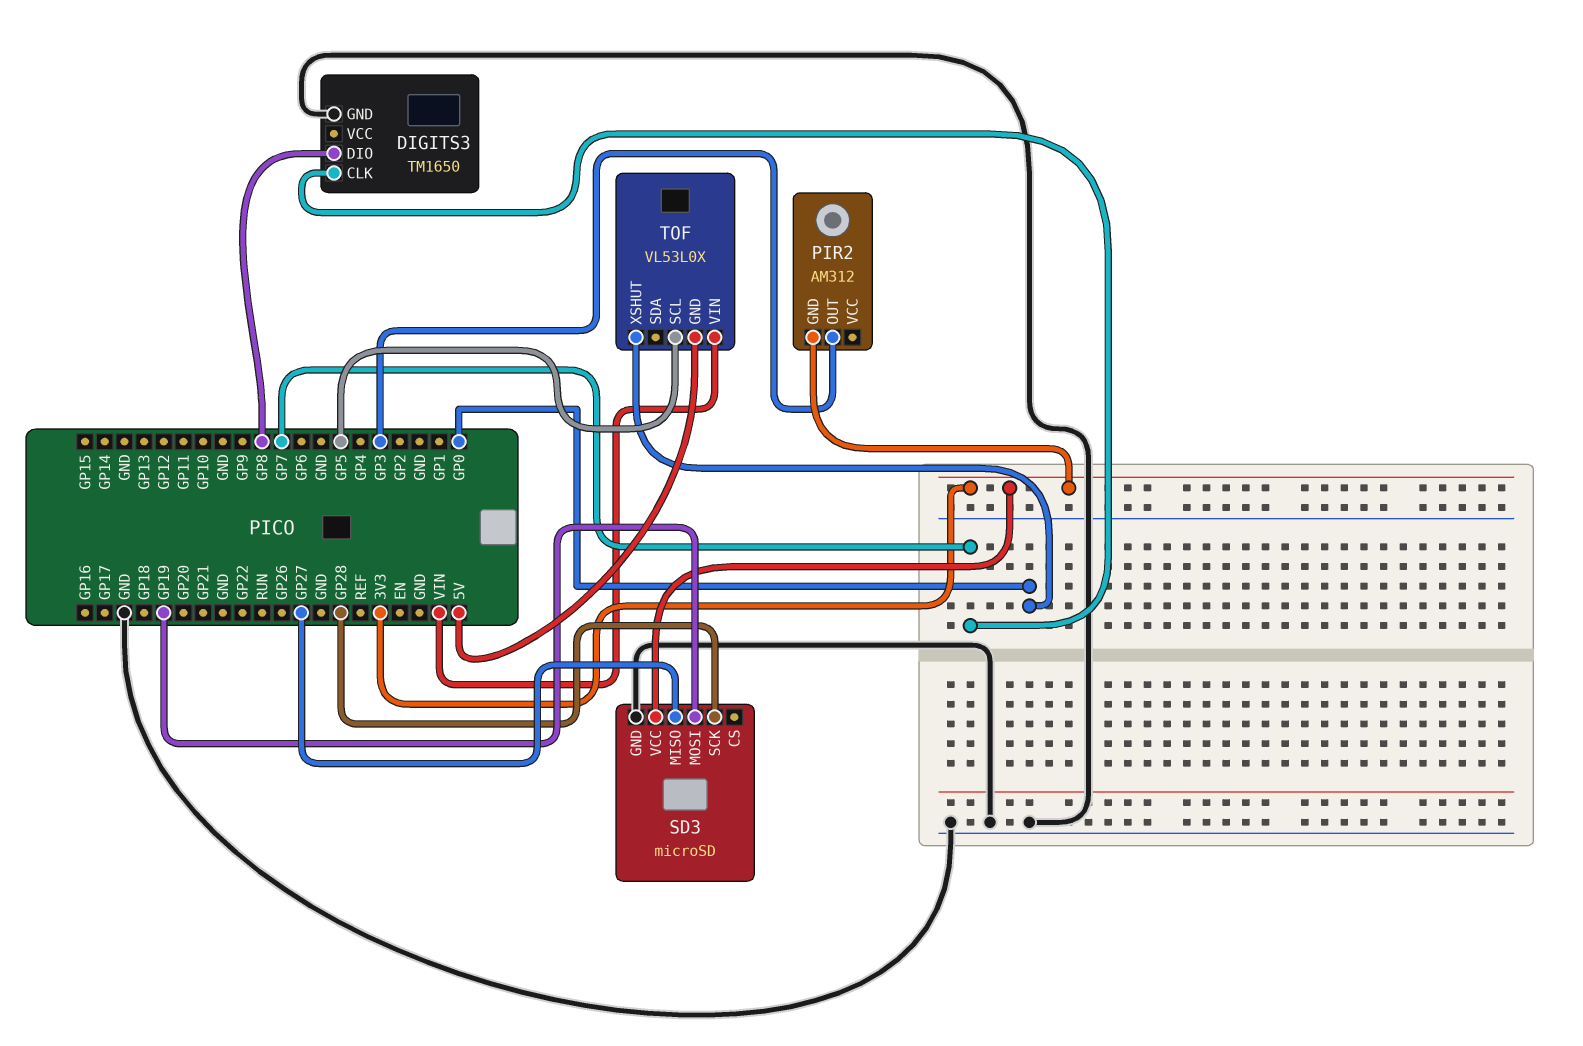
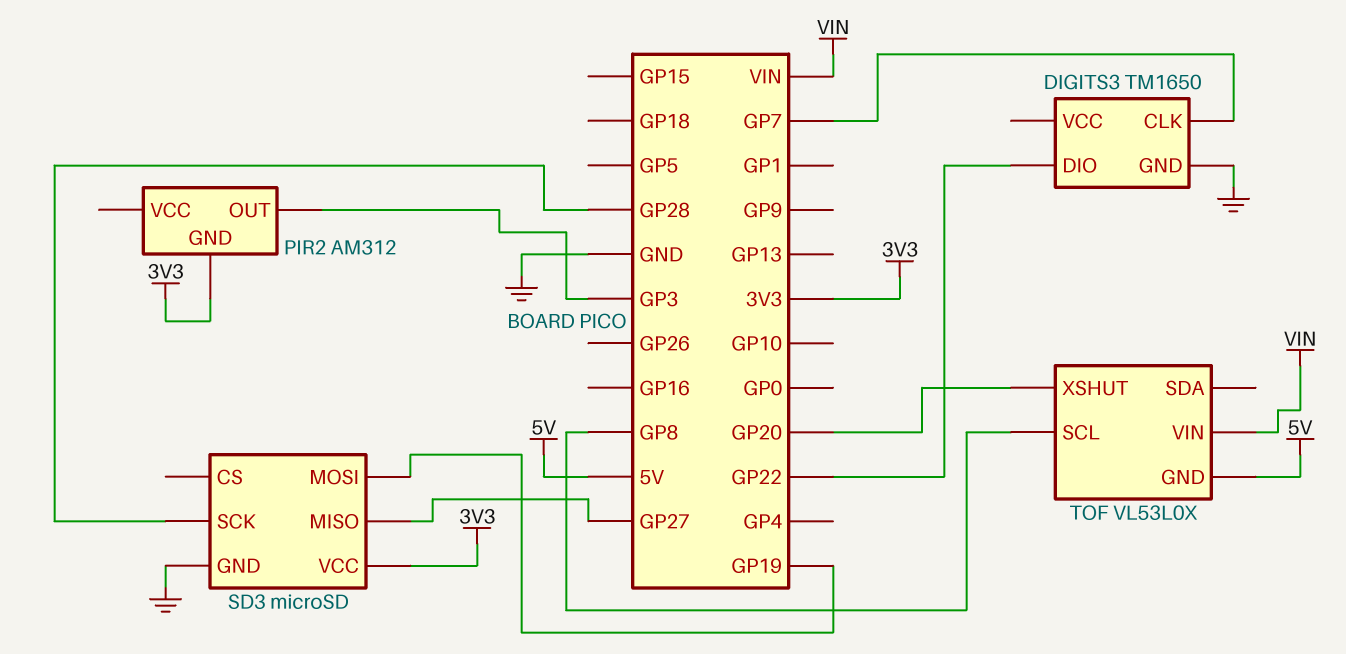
DIGITS3 pin DIO: GP8 -> GP22
TOF pin SCL: GP5 -> GP8
TOF pin XSHUT: GP0 -> GP20

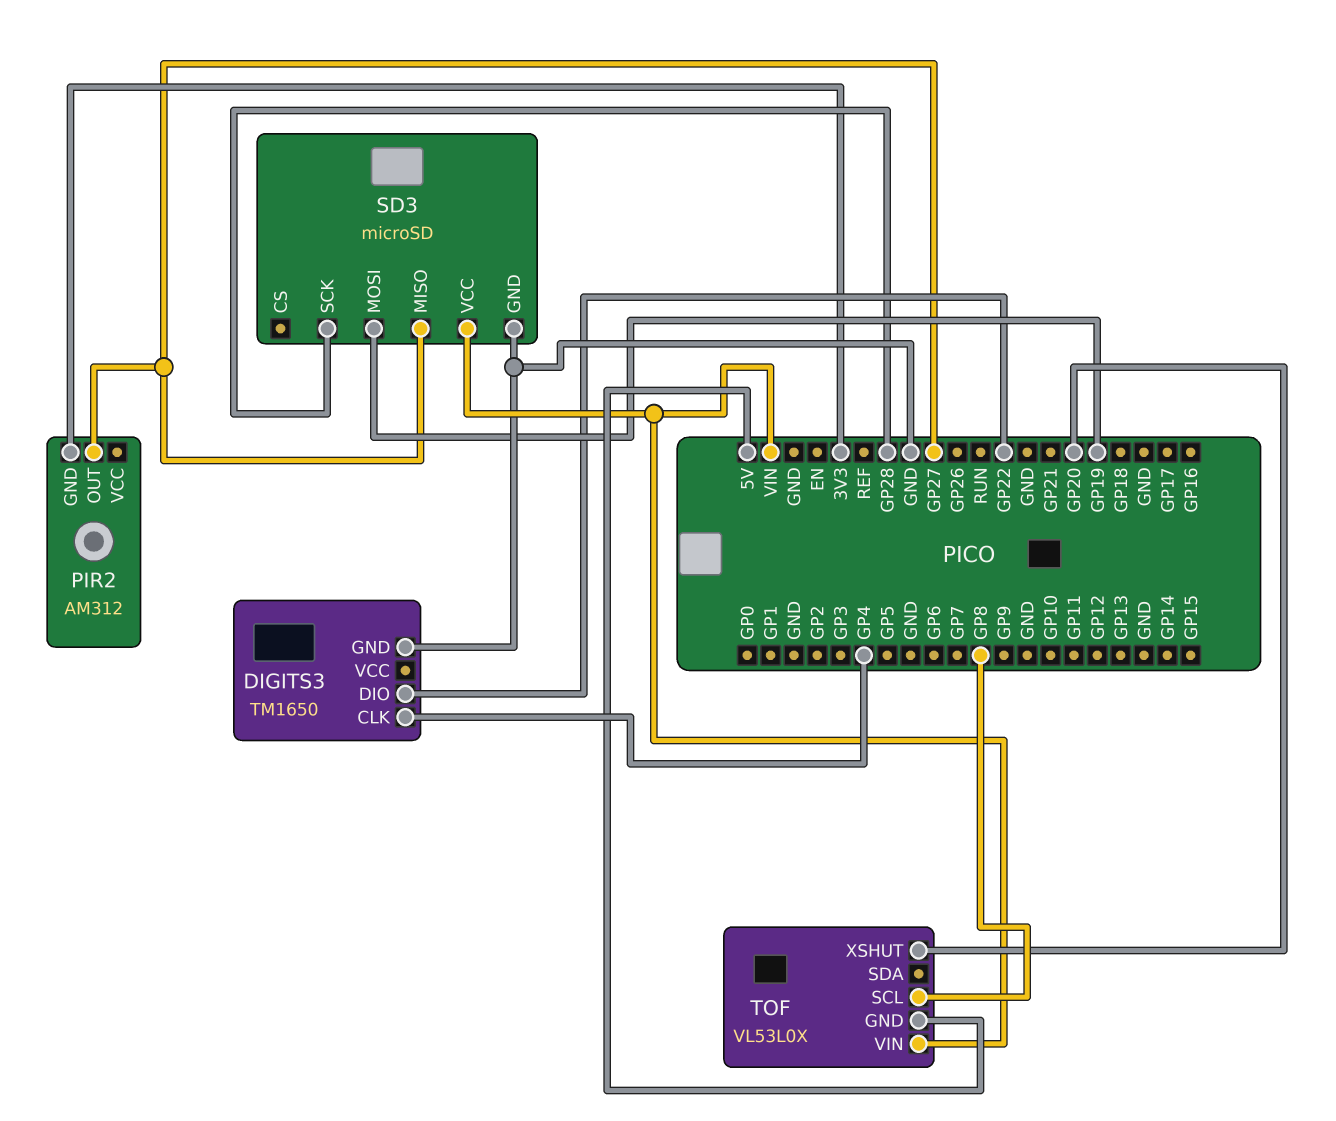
DIGITS3 pin CLK: GP7 -> GP4
PIR2 pin OUT: GP3 -> GP27
SD3 pin VCC: 3V3 -> VIN

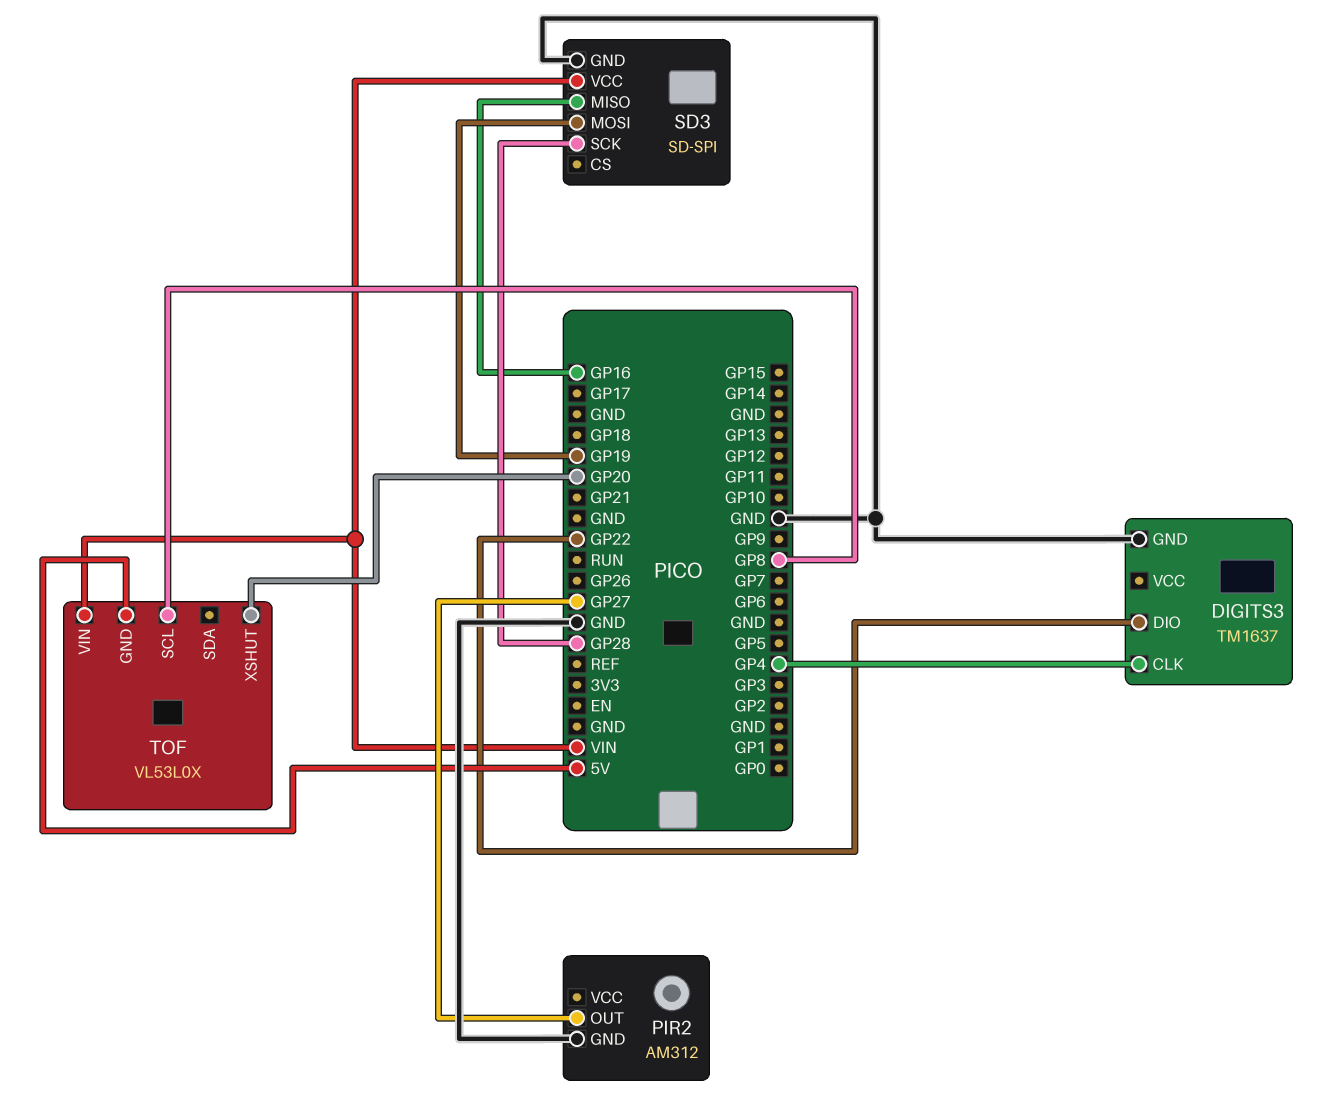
DIGITS3: TM1650 -> TM1637
PIR2 pin GND: 3V3 -> GND
SD3: microSD -> SD-SPI
SD3 pin MISO: GP27 -> GP16

